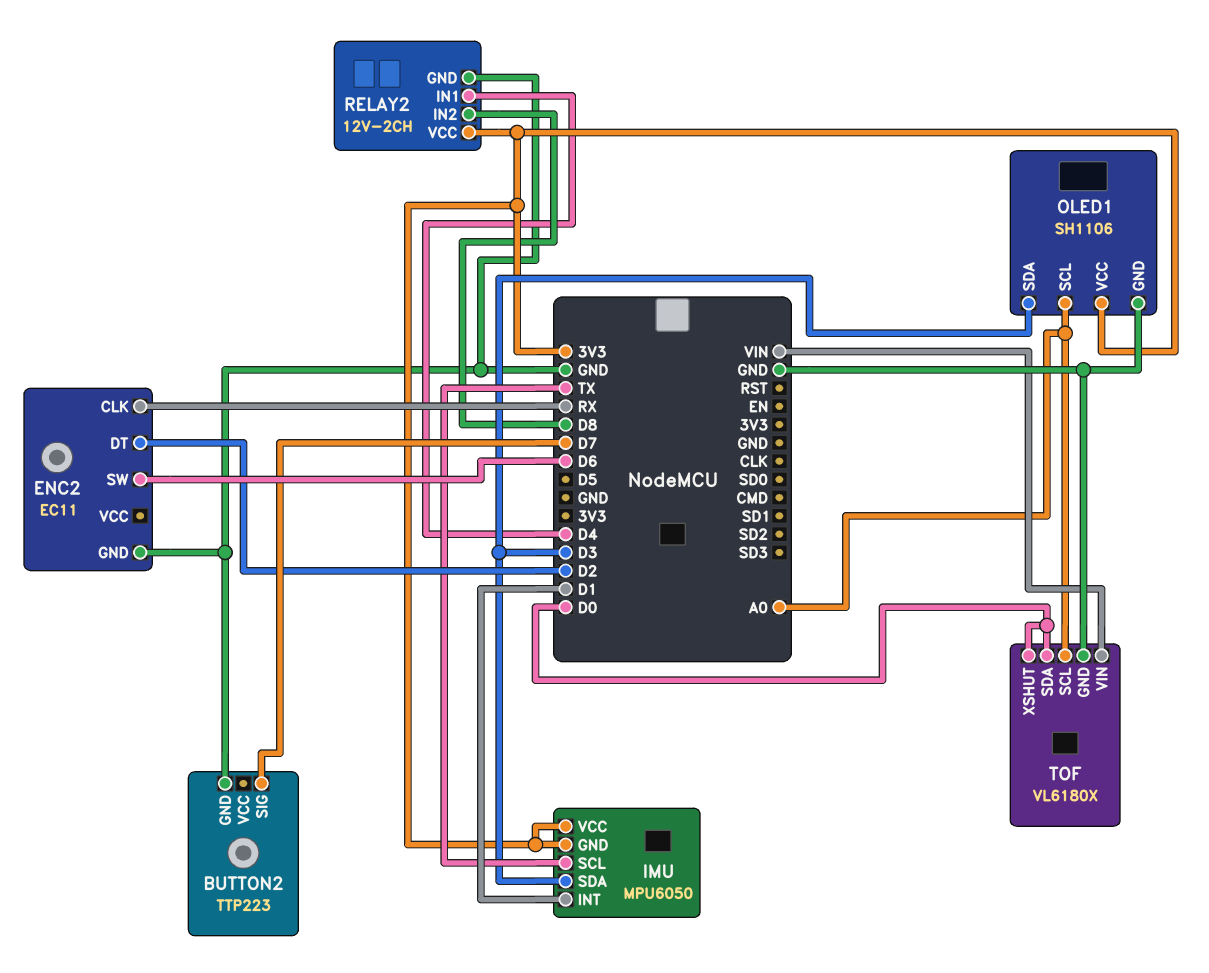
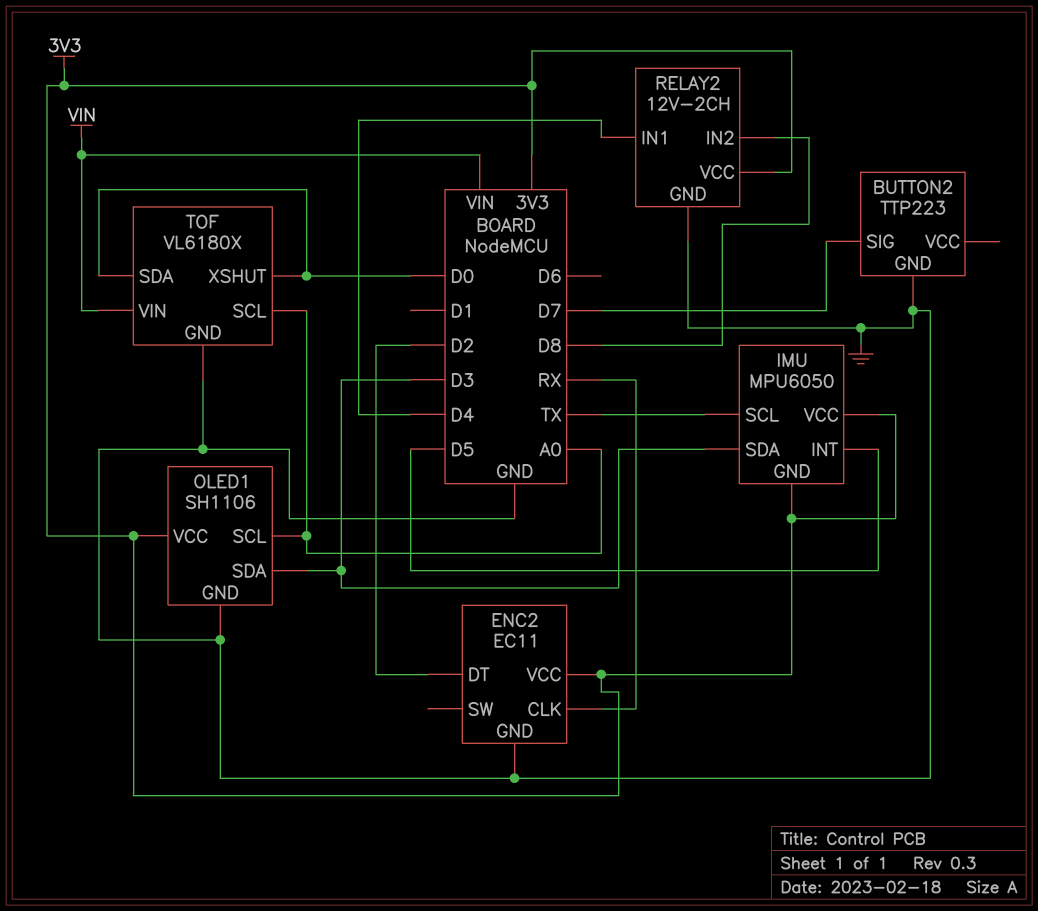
ENC2 pin SW: D6 -> none
ENC2 pin VCC: none -> 3V3
IMU pin INT: D1 -> D5

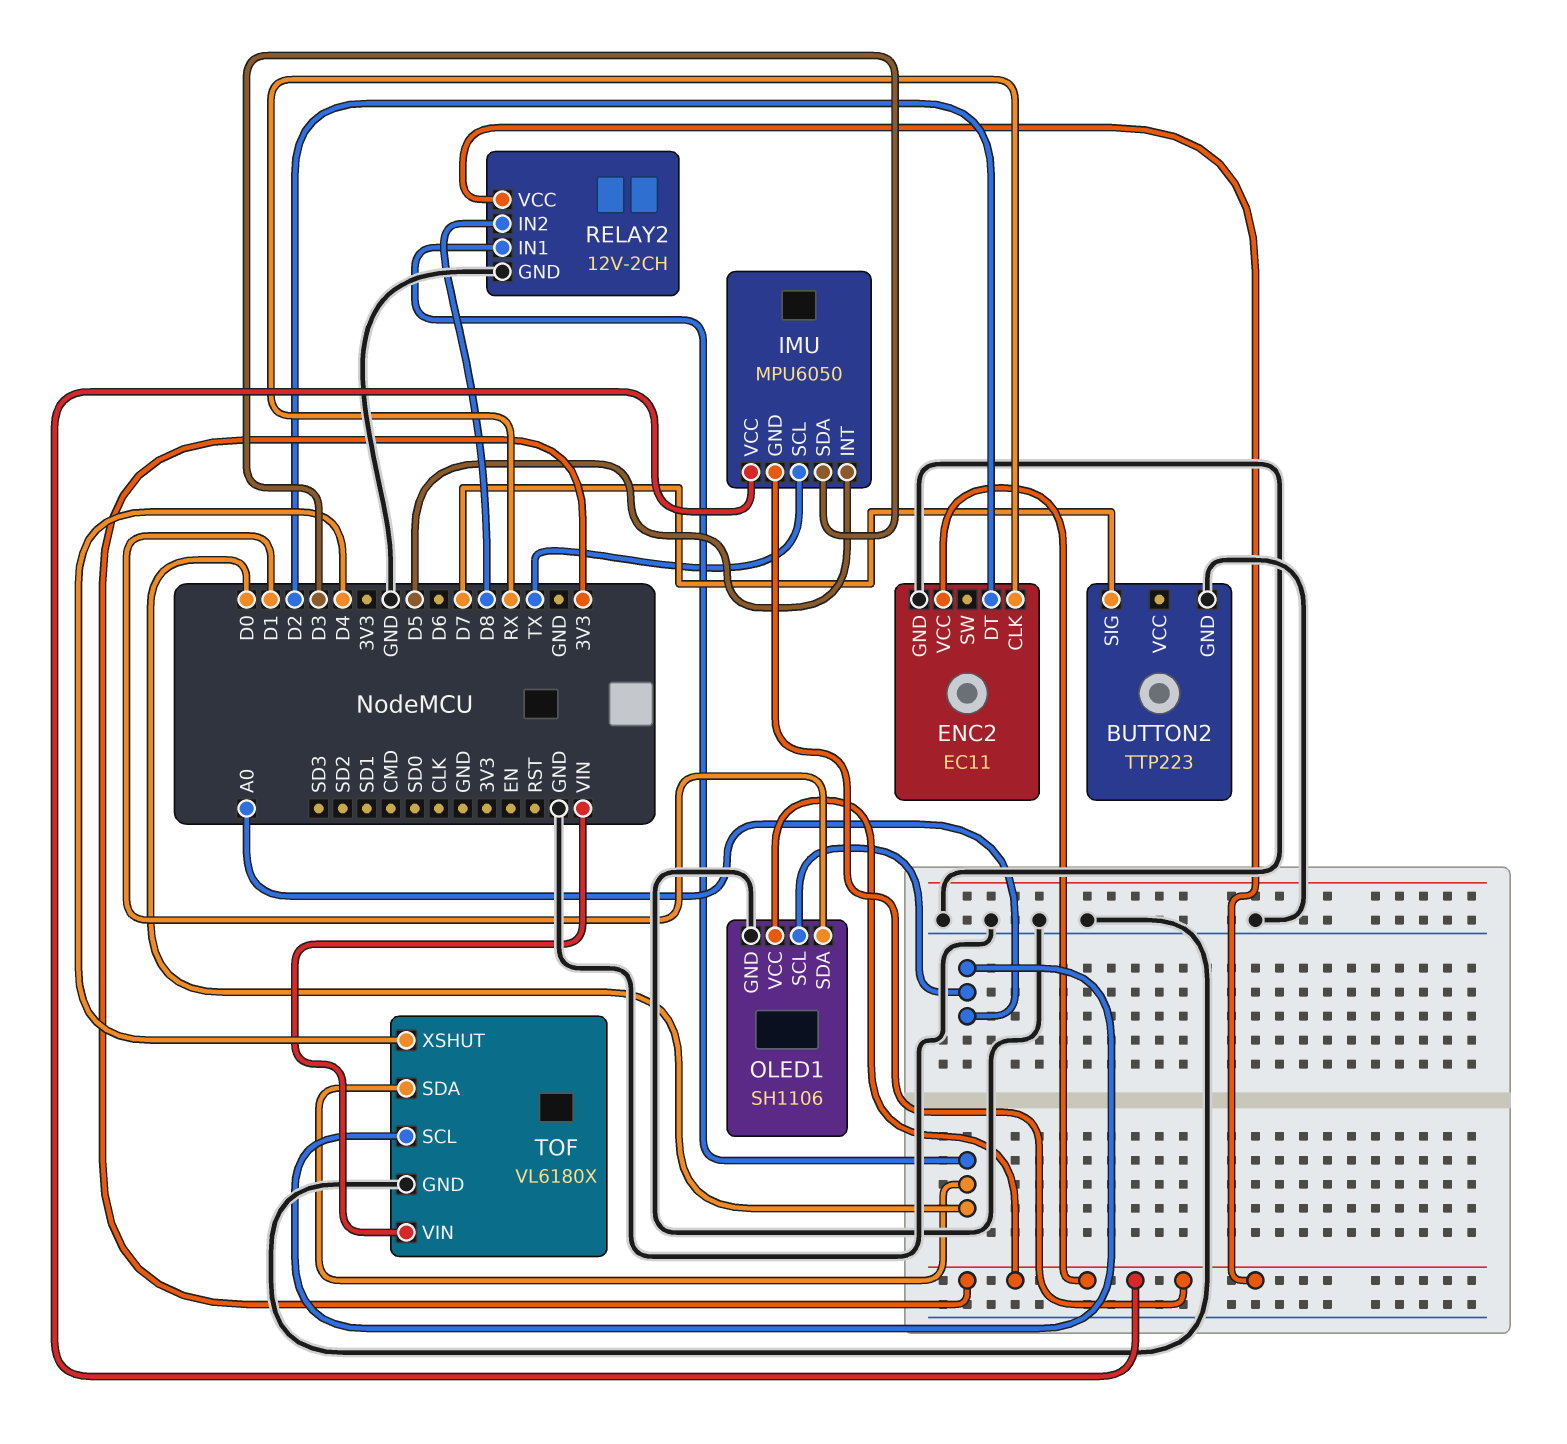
OLED1 pin SDA: D3 -> D1
RELAY2 pin IN1: D4 -> D0
TOF pin XSHUT: D0 -> D4

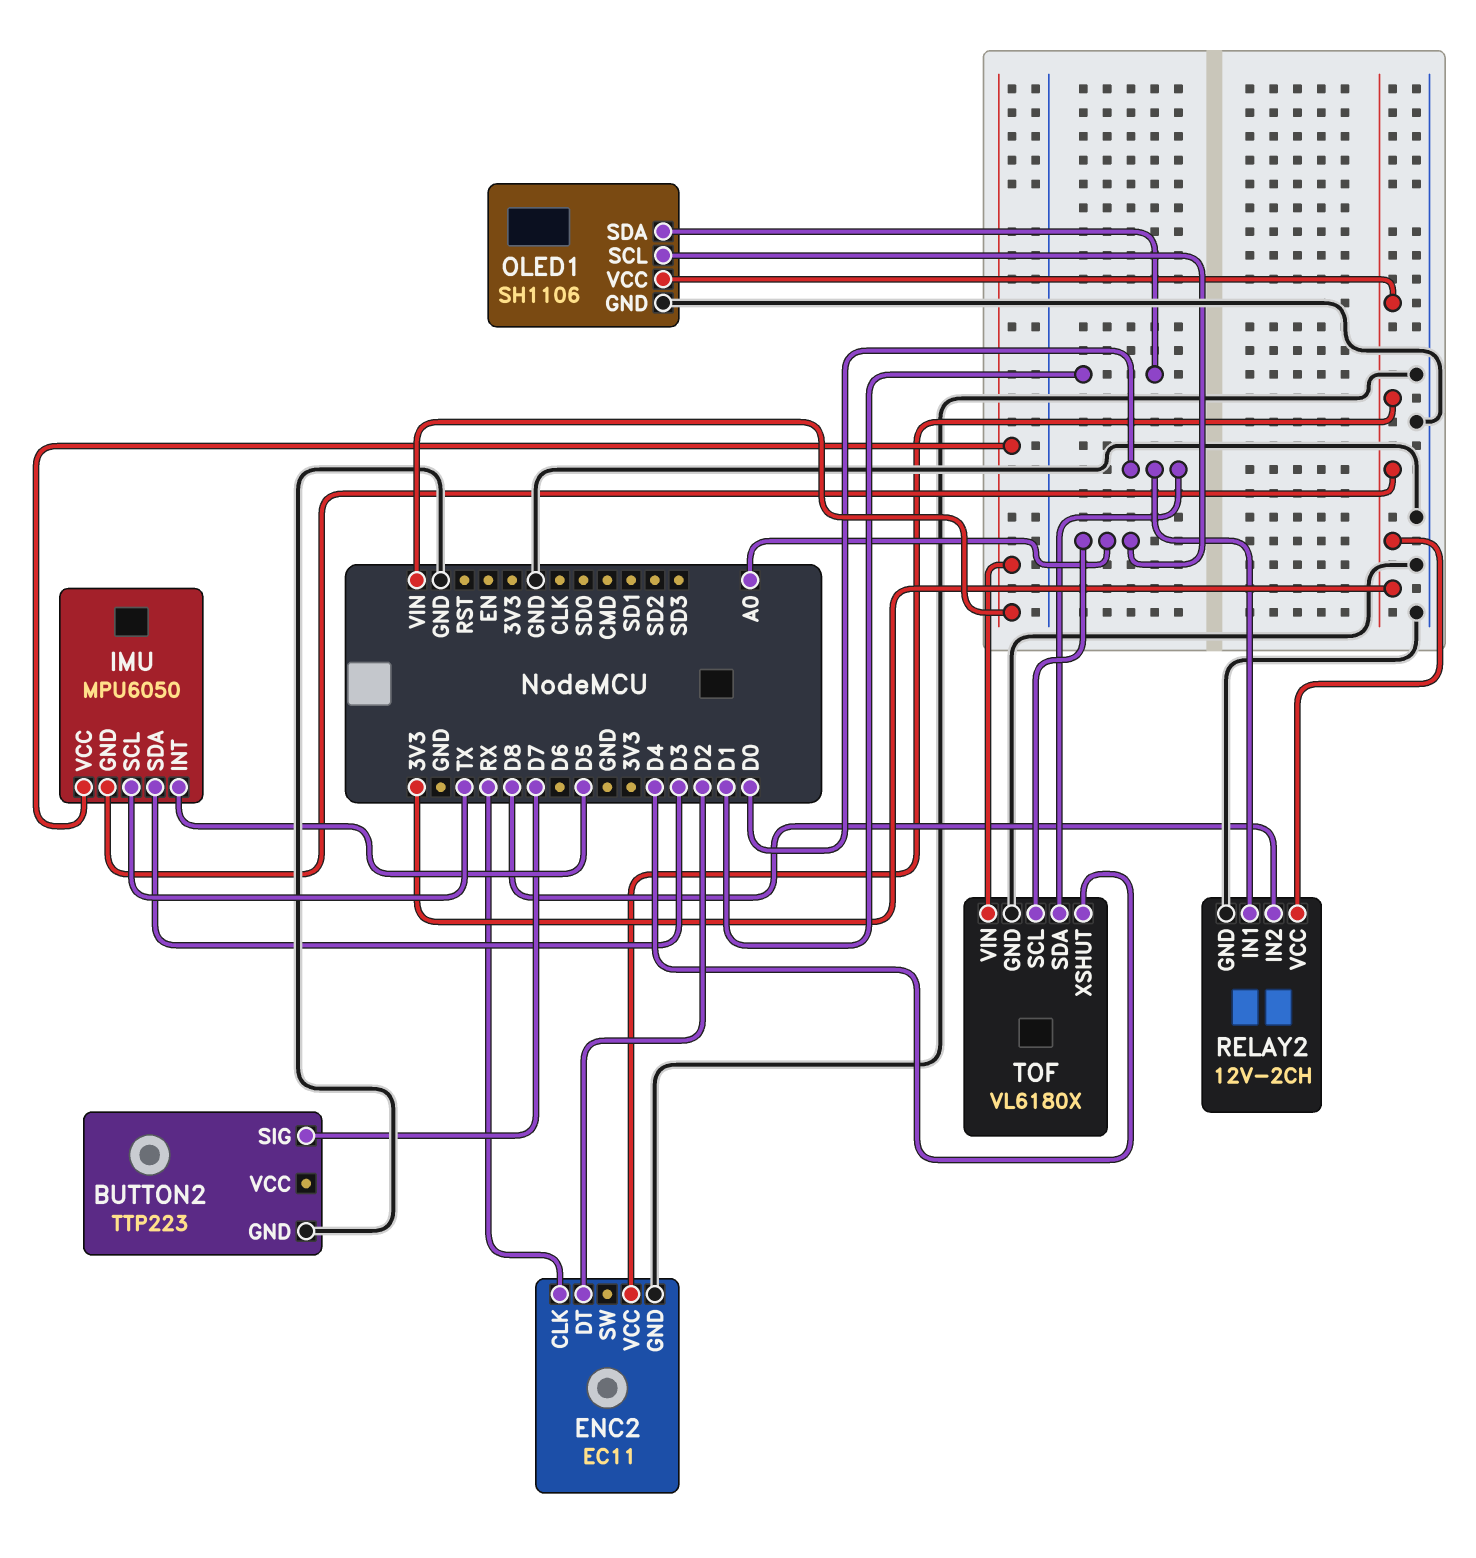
IMU pin VCC: 3V3 -> VIN

